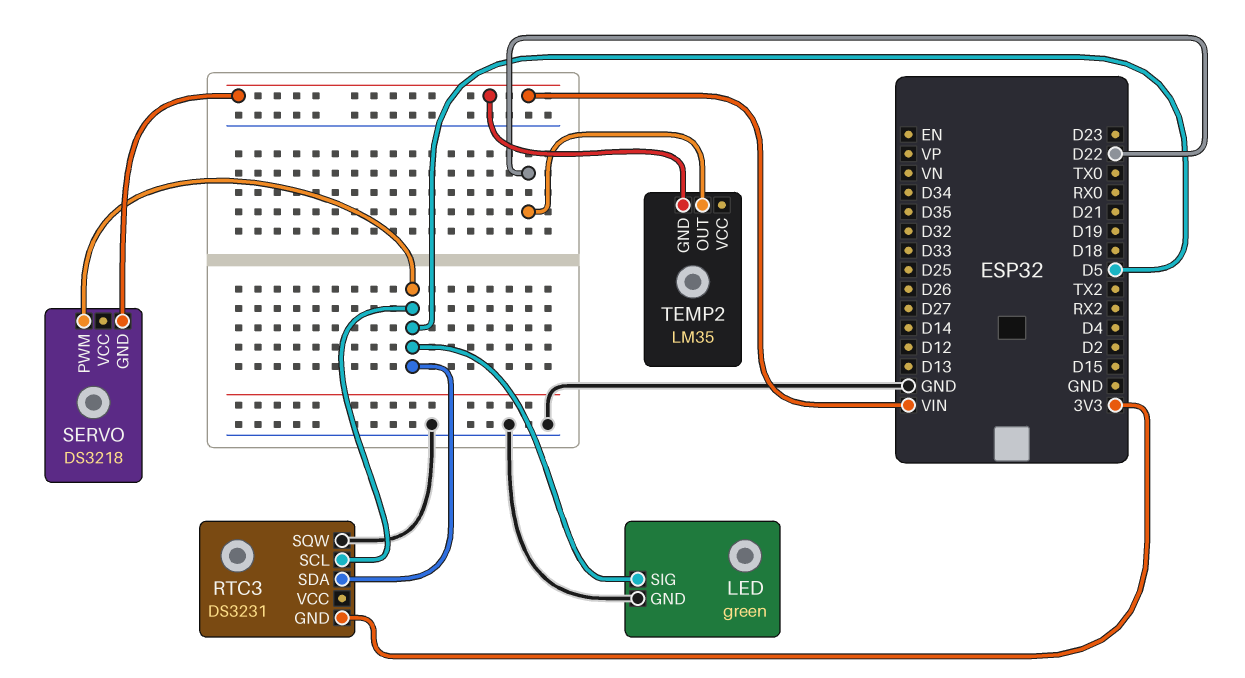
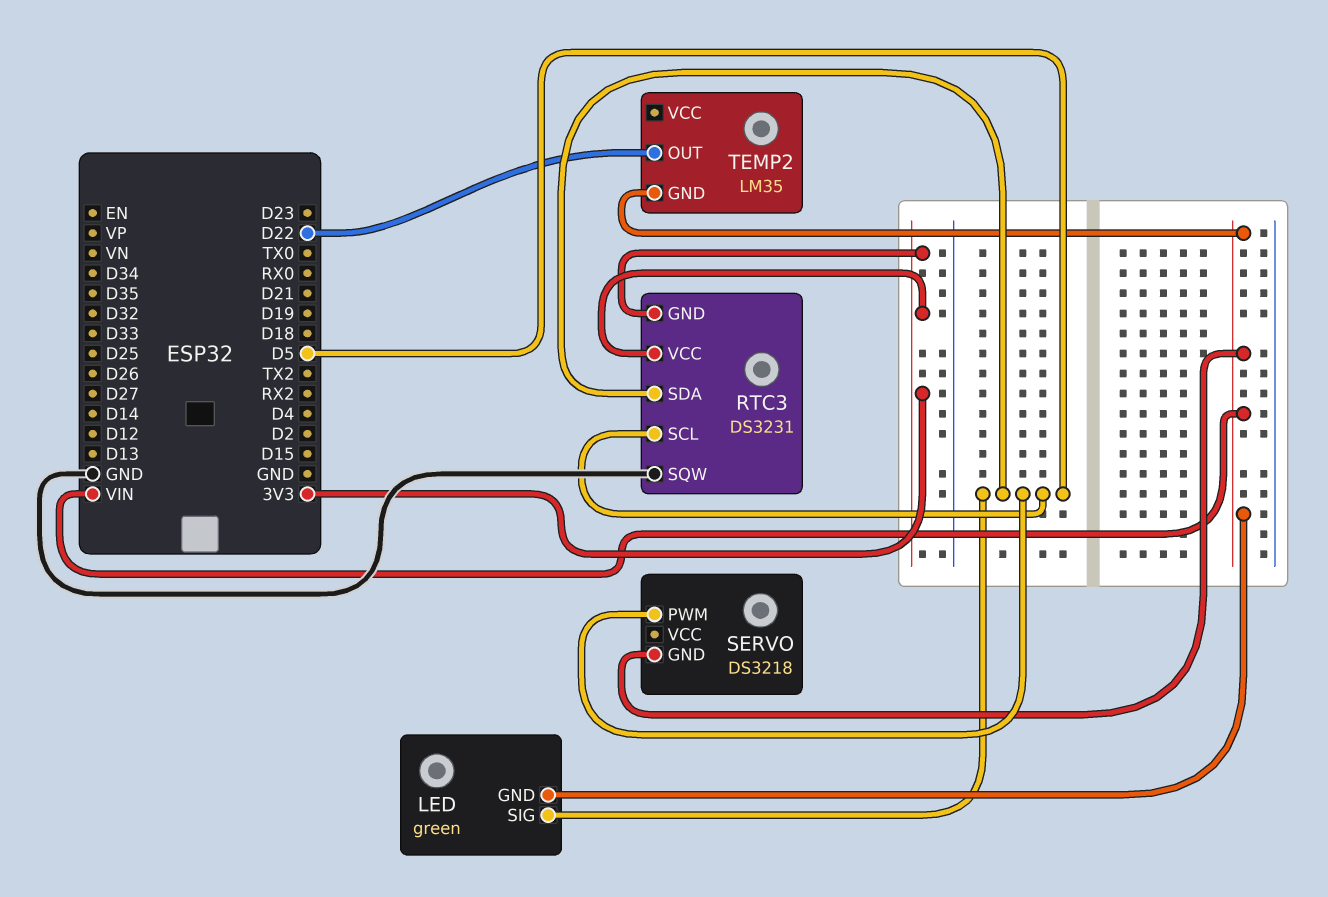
LED pin GND: GND -> VIN
RTC3 pin VCC: none -> 3V3

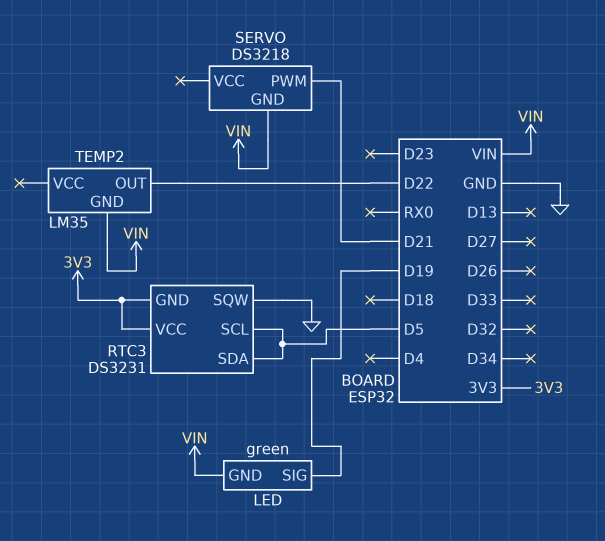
LED pin SIG: D5 -> D19
SERVO pin PWM: D5 -> D21

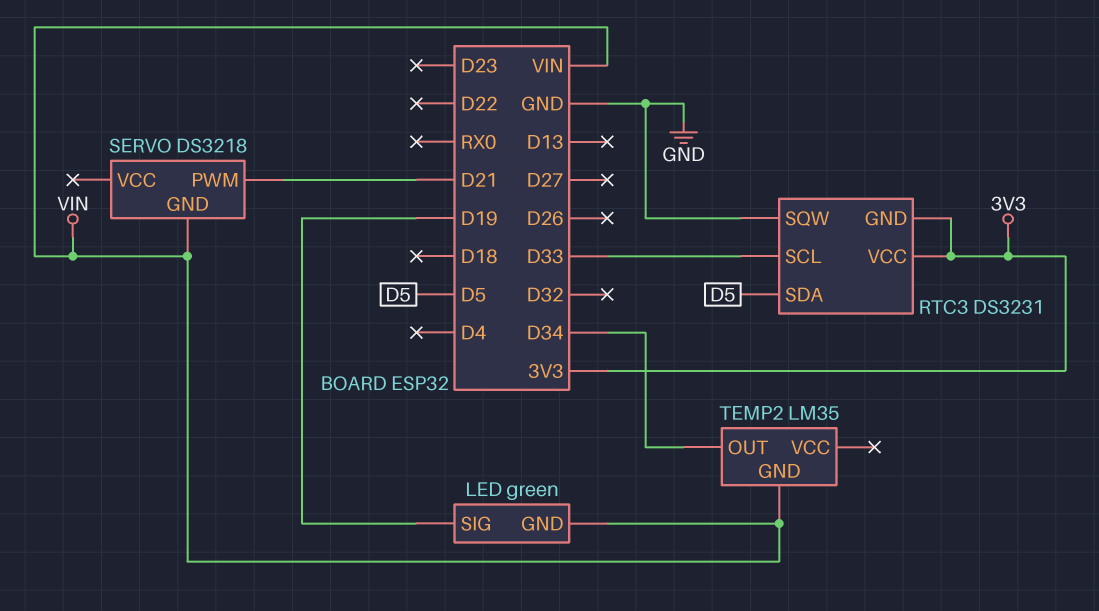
RTC3 pin SCL: D5 -> D33
TEMP2 pin OUT: D22 -> D34

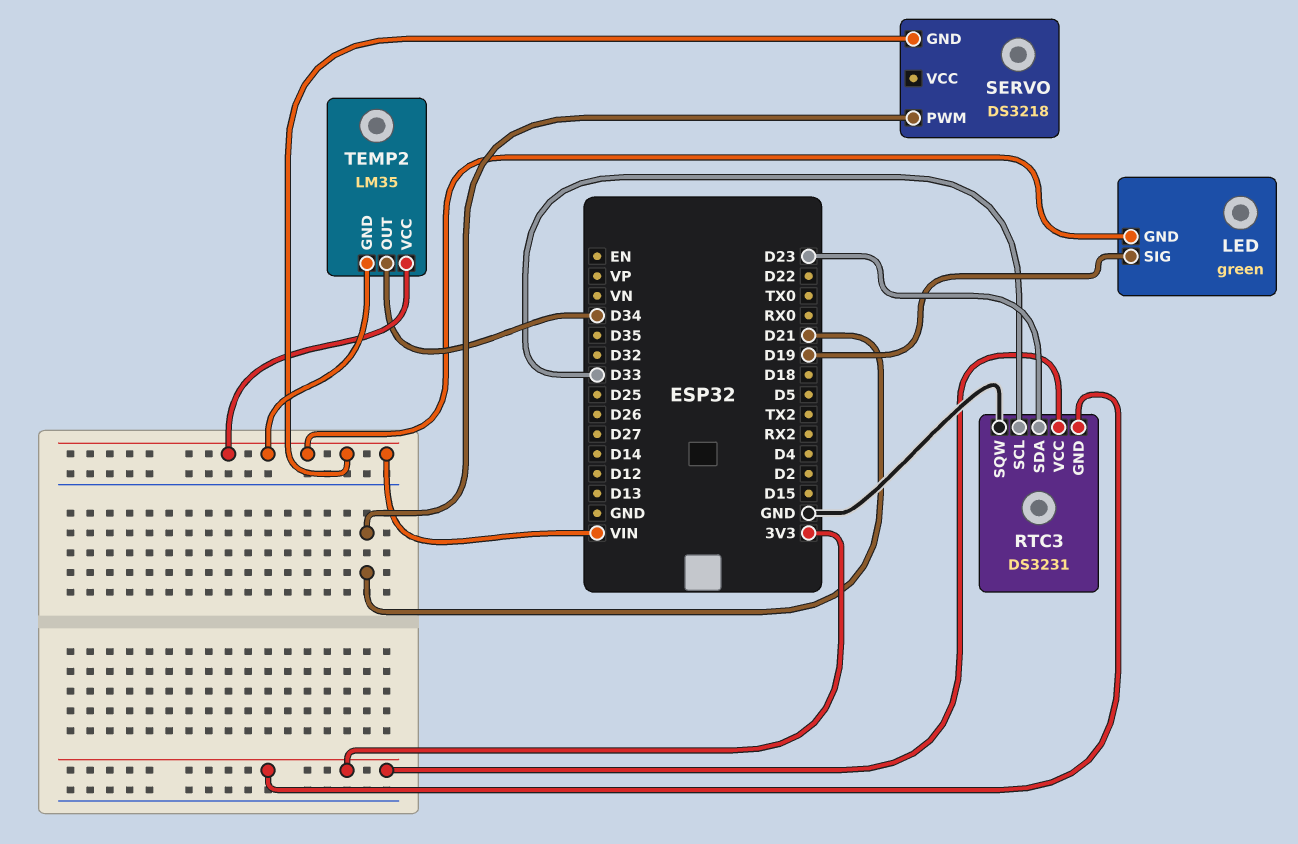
RTC3 pin SDA: D5 -> D23
TEMP2 pin VCC: none -> VIN

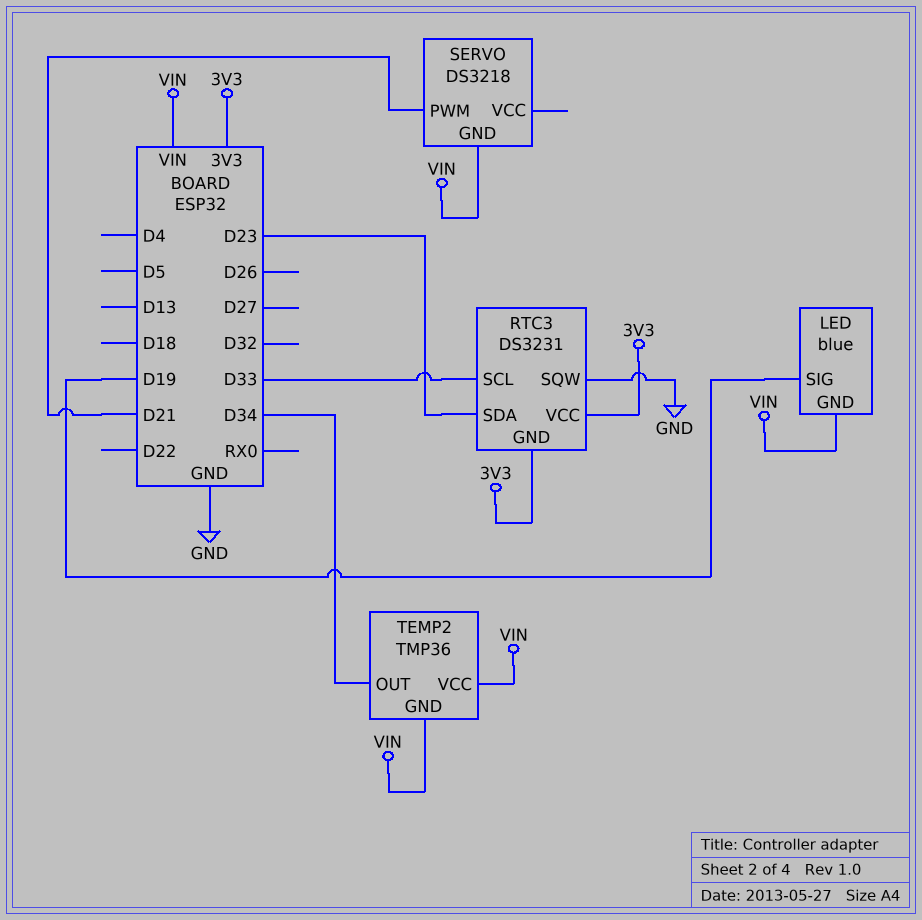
LED: green -> blue
TEMP2: LM35 -> TMP36

